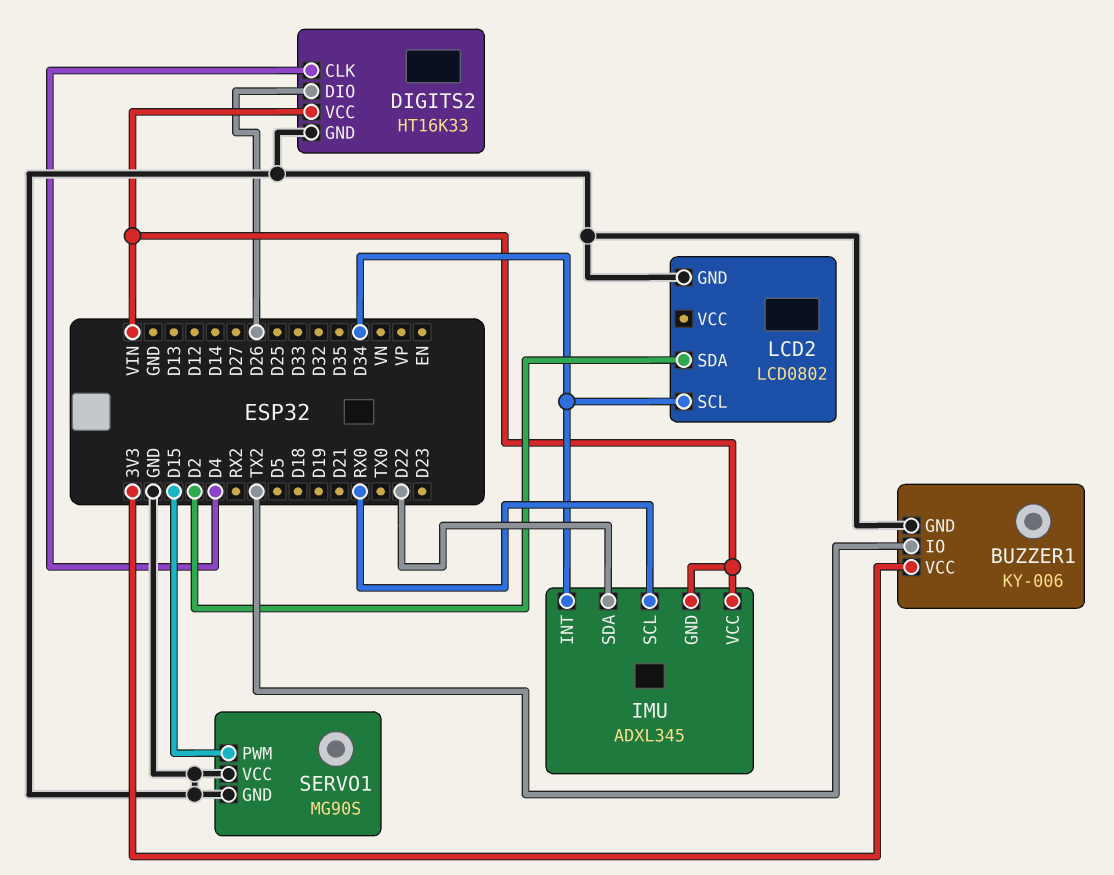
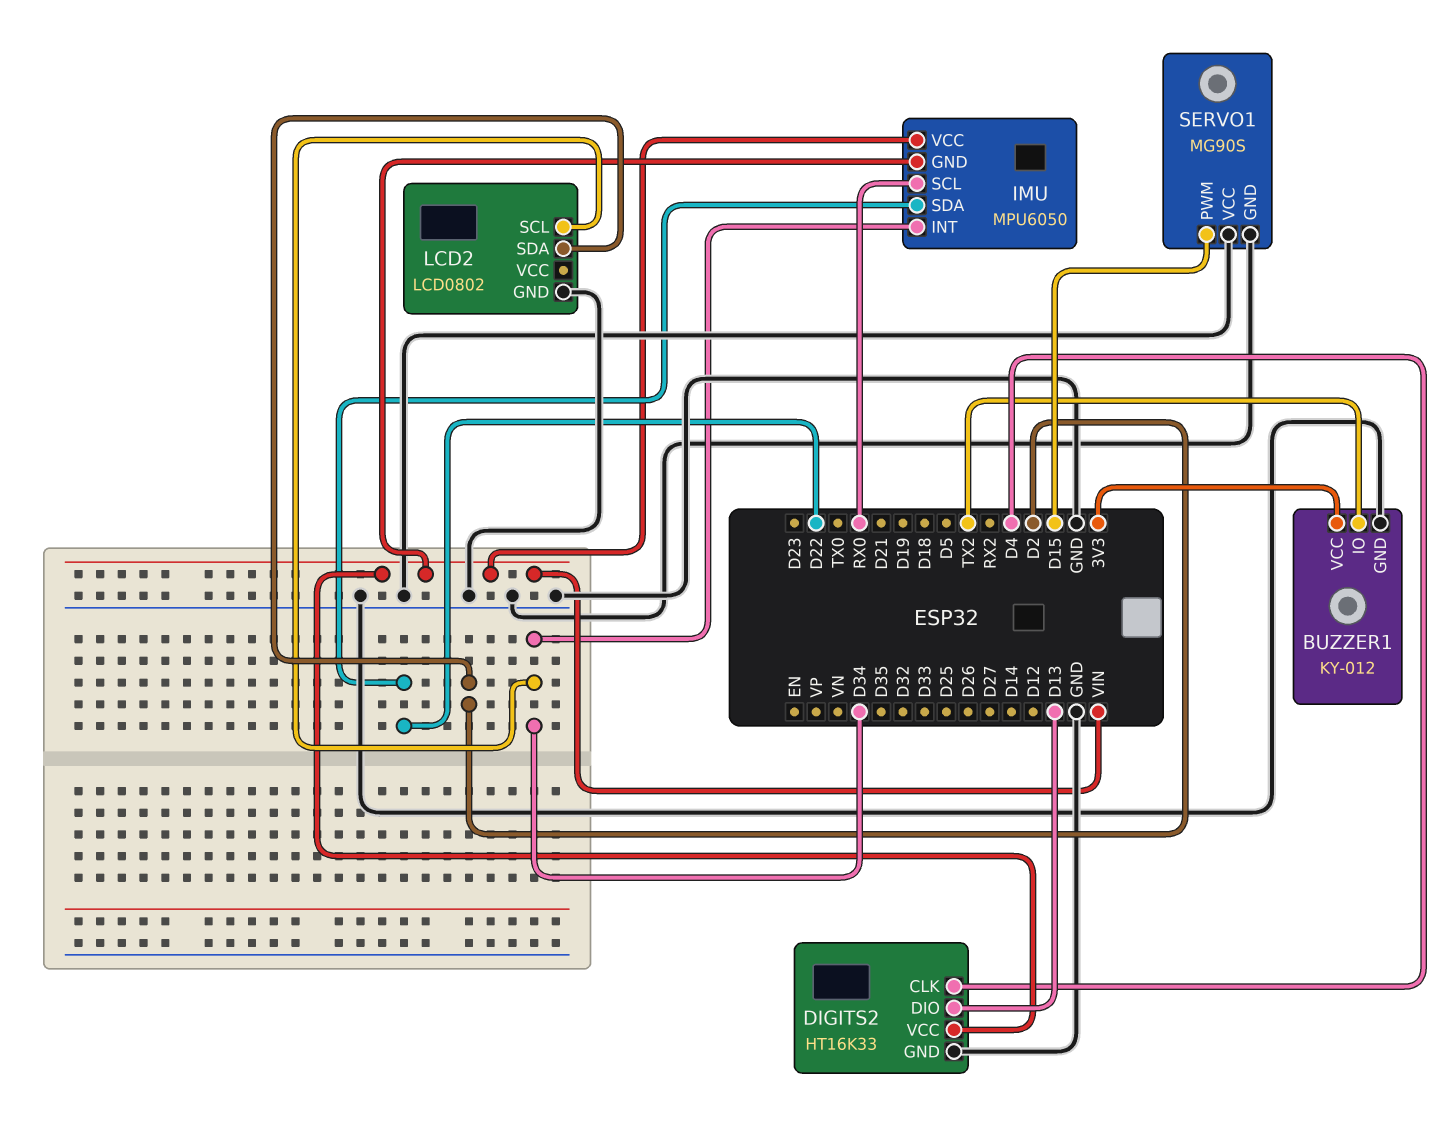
BUZZER1: KY-006 -> KY-012
DIGITS2 pin DIO: D26 -> D13
IMU: ADXL345 -> MPU6050

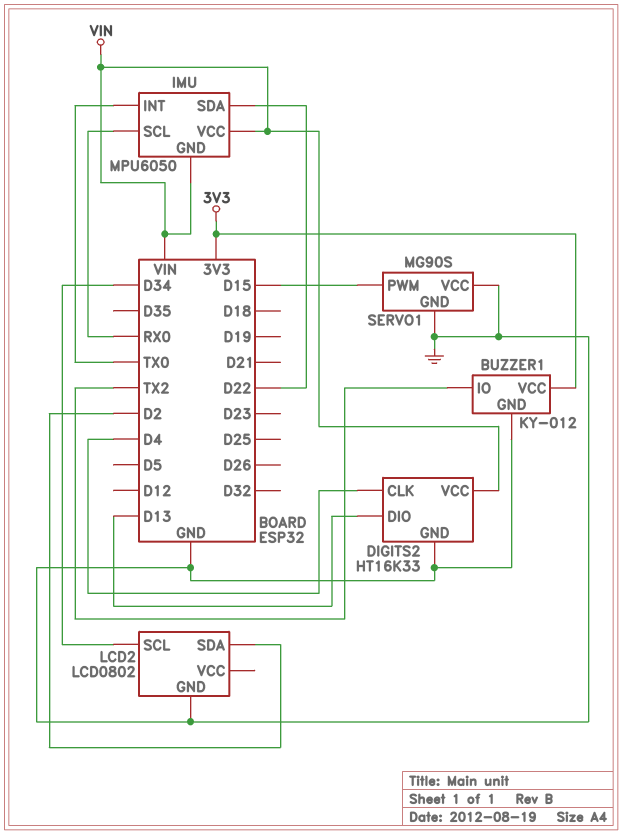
IMU pin INT: D34 -> TX0

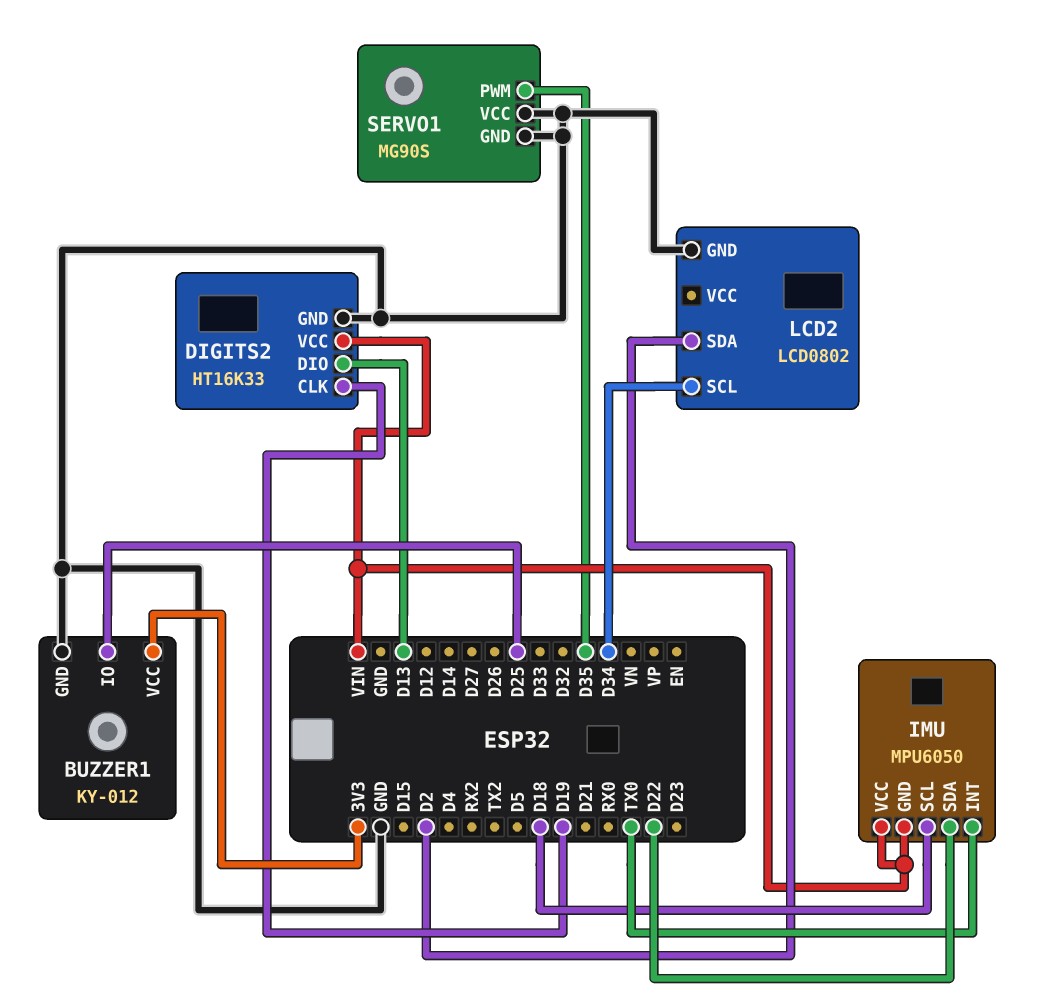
BUZZER1 pin IO: TX2 -> D25
DIGITS2 pin CLK: D4 -> D19
IMU pin SCL: RX0 -> D18
SERVO1 pin PWM: D15 -> D35

